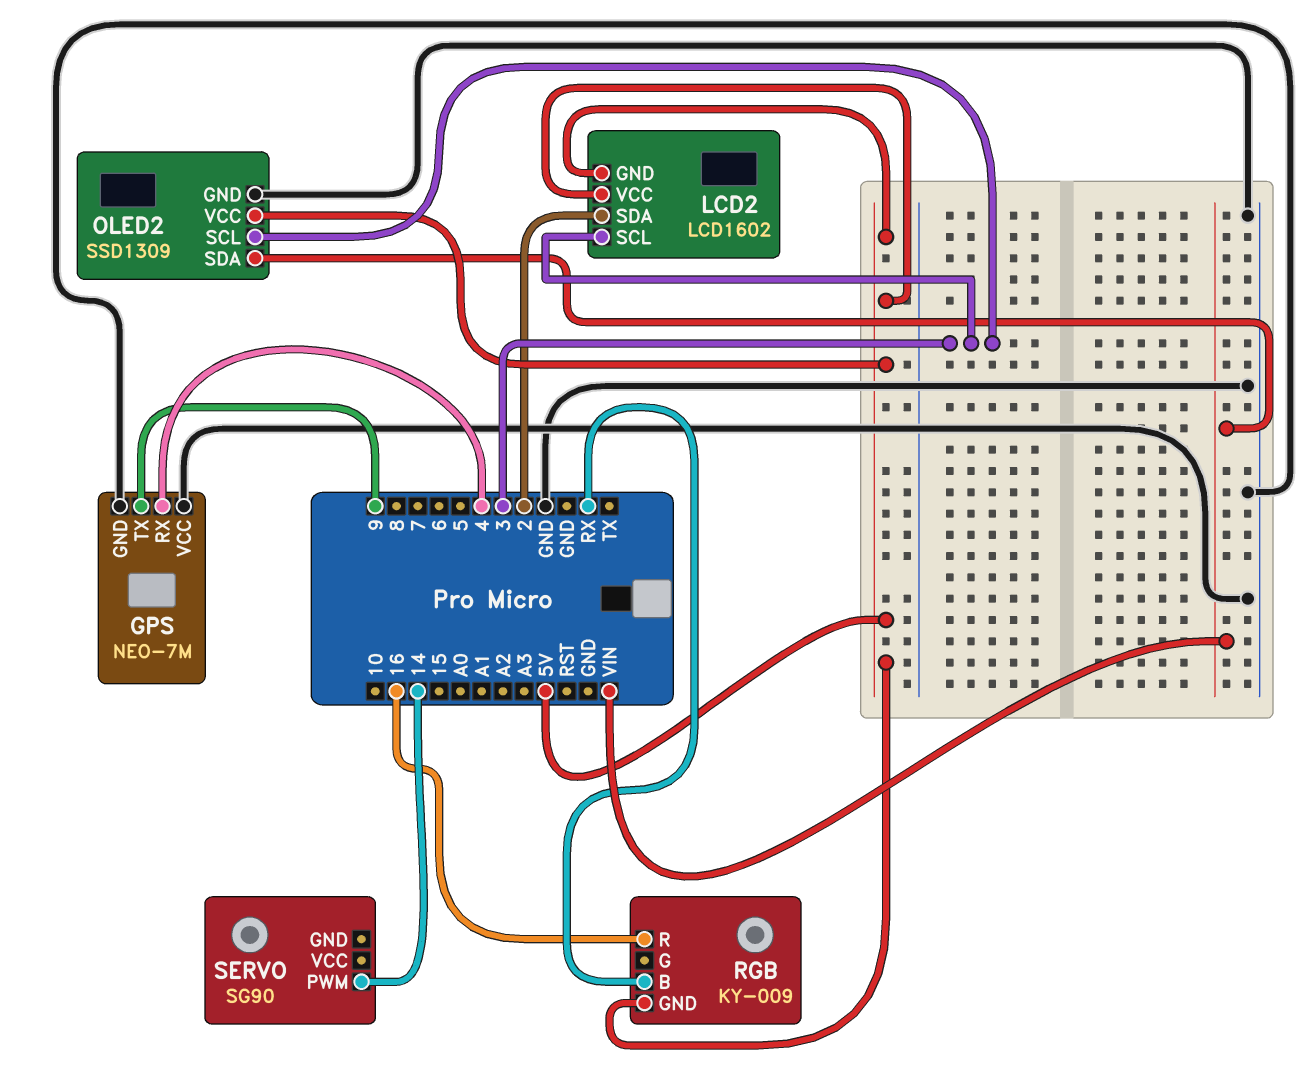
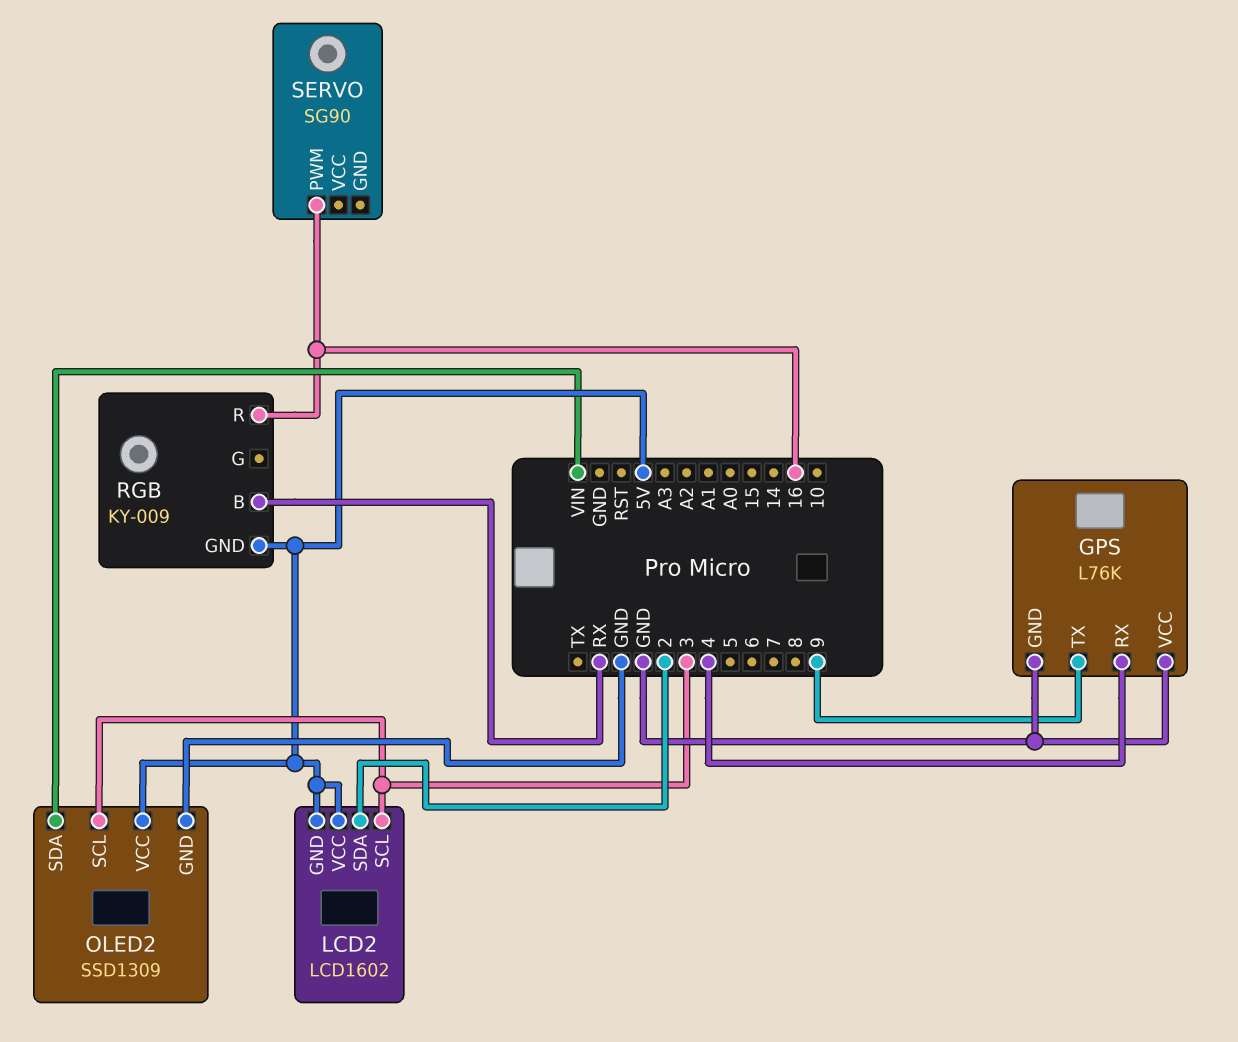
GPS: NEO-7M -> L76K
SERVO pin PWM: 14 -> 16

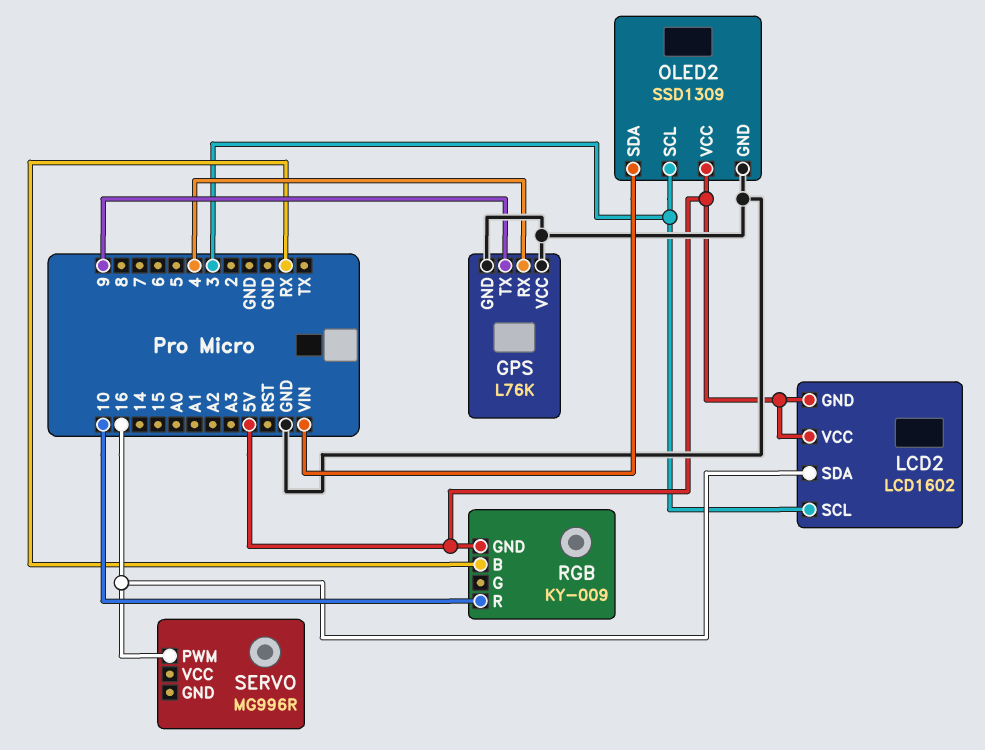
LCD2 pin SDA: 2 -> 16
RGB pin R: 16 -> 10
SERVO: SG90 -> MG996R

